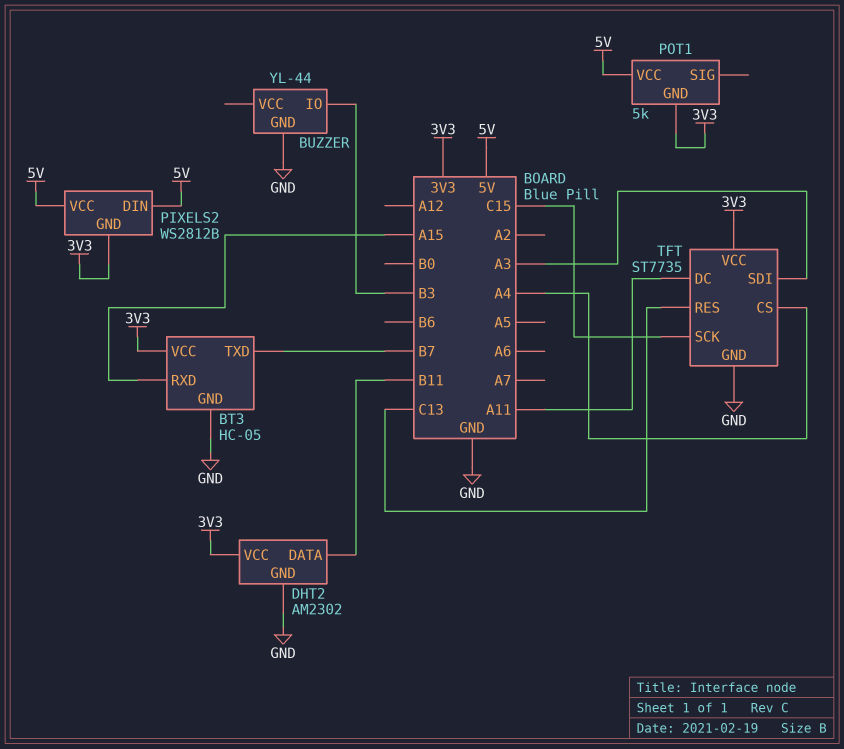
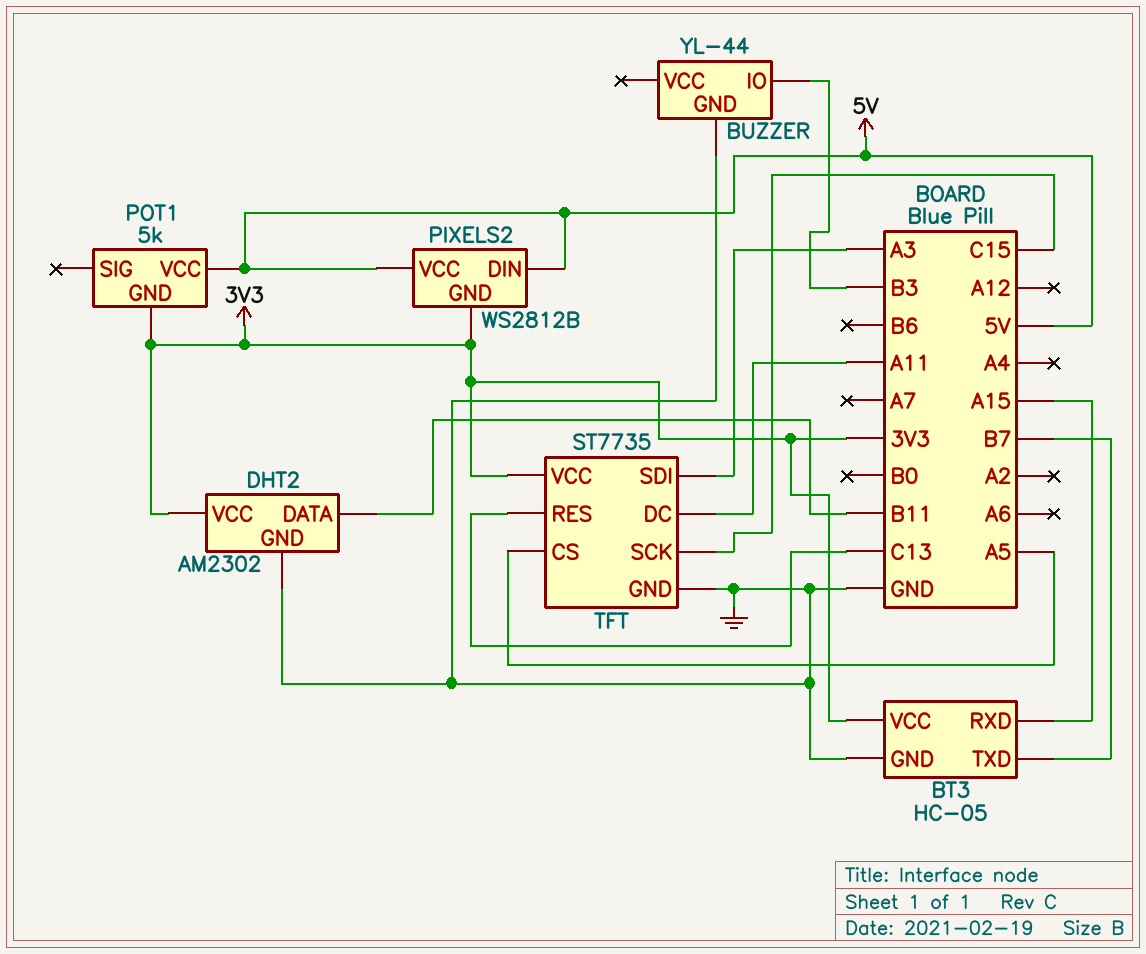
TFT pin CS: A4 -> A5

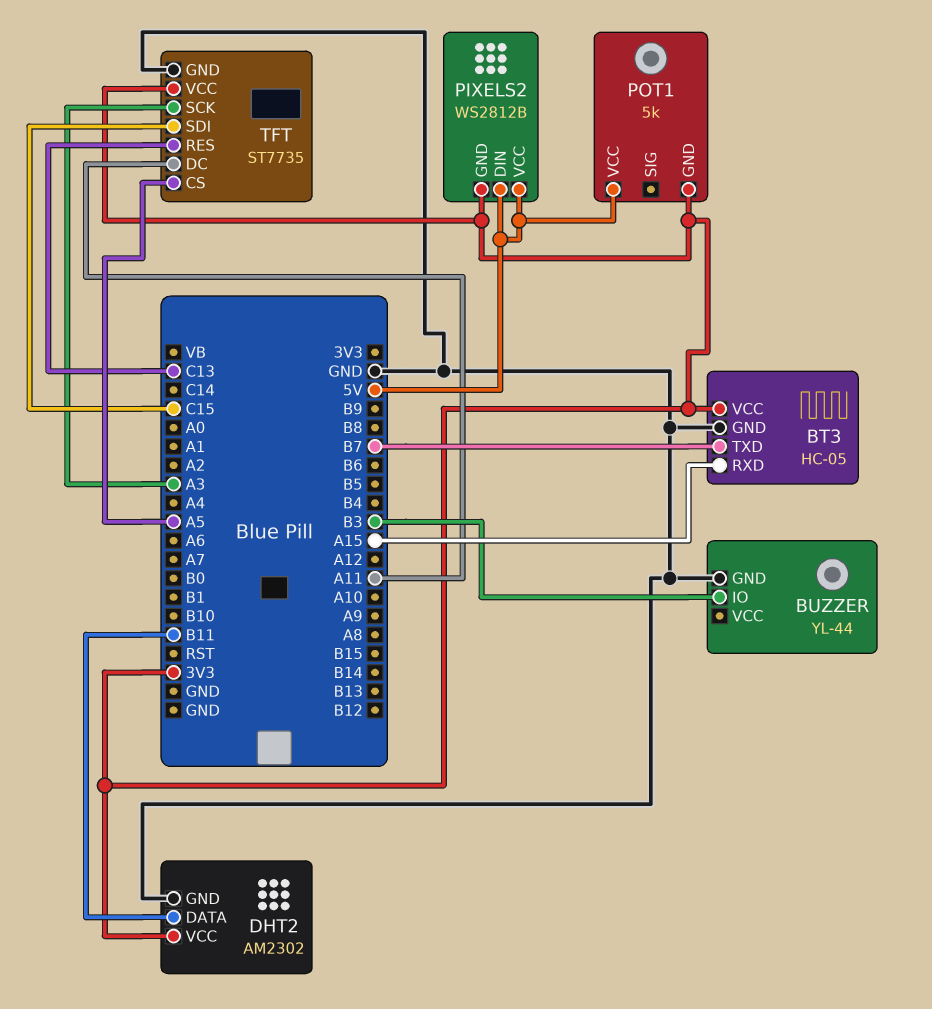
TFT pin SCK: C15 -> A3
TFT pin SDI: A3 -> C15

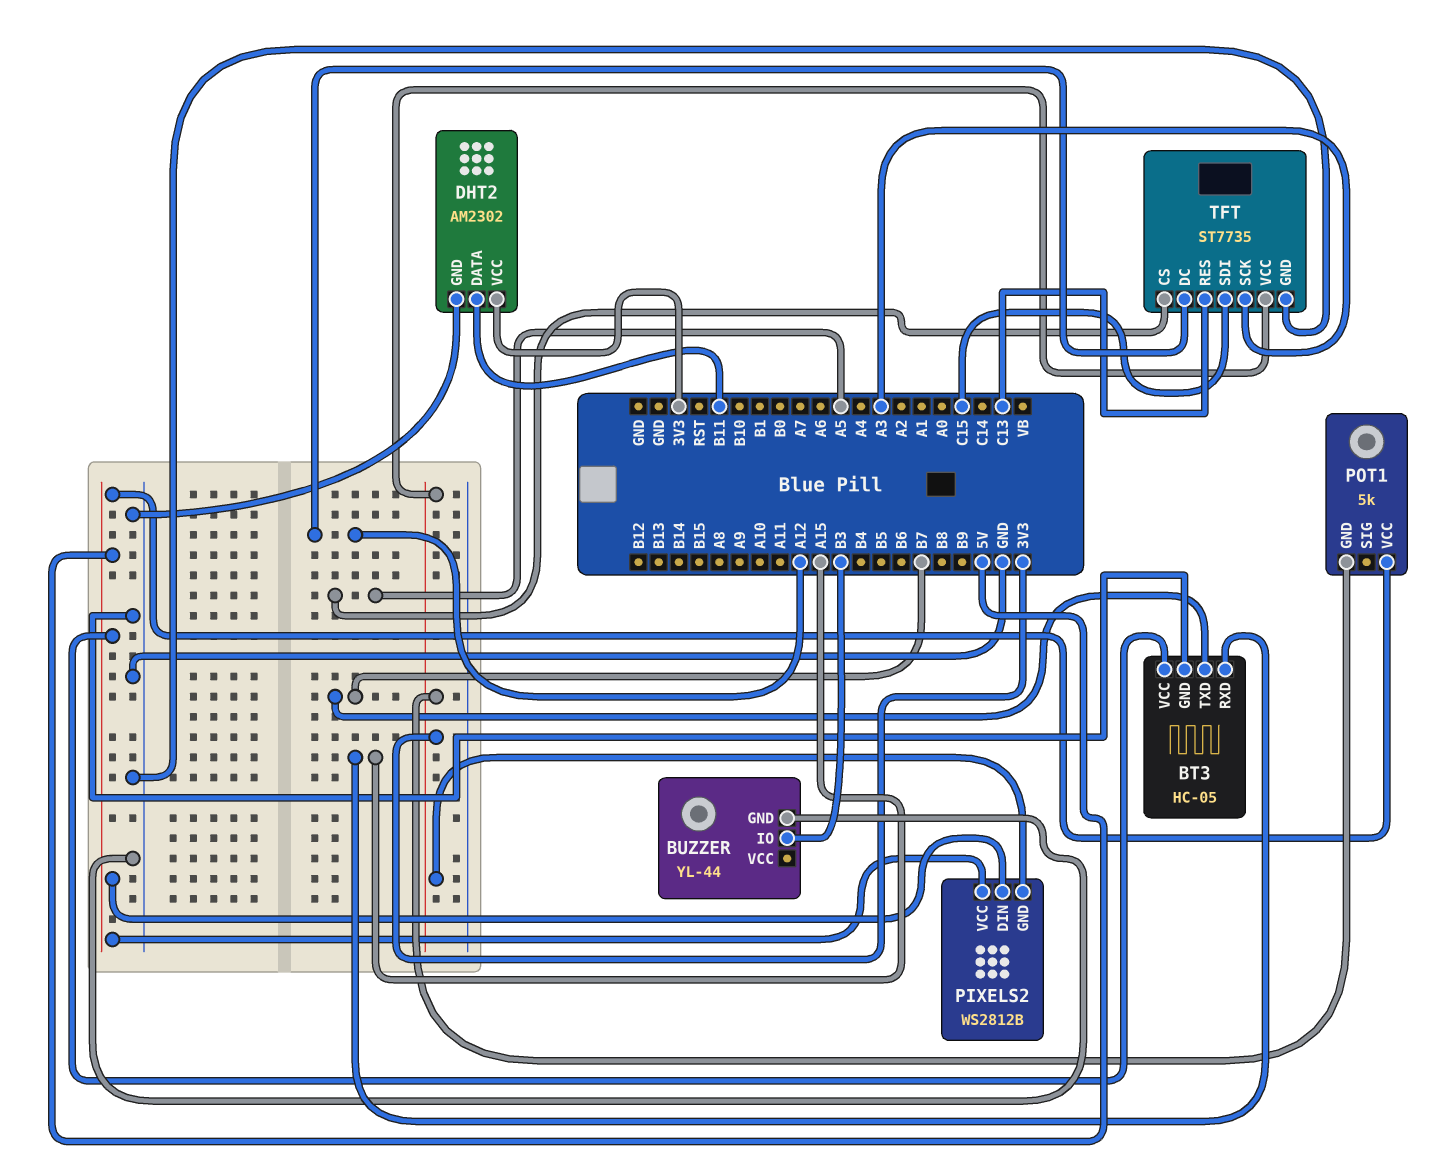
BT3 pin VCC: 3V3 -> 5V
TFT pin DC: A11 -> A12

